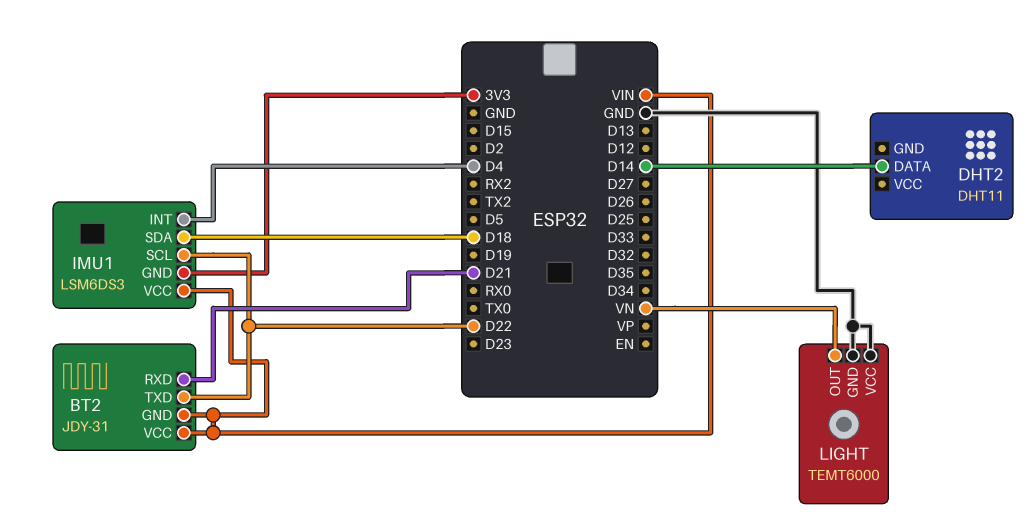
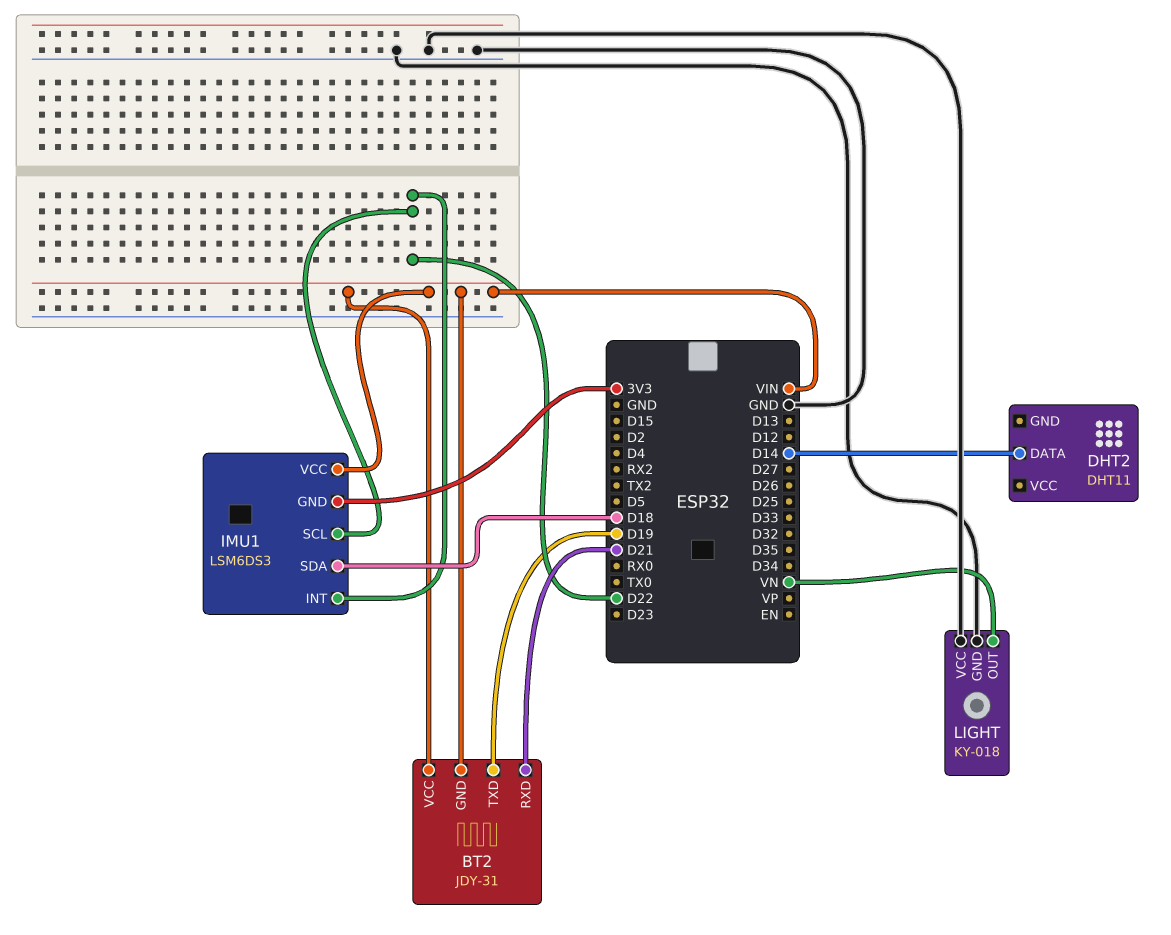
BT2 pin TXD: D22 -> D19
IMU1 pin INT: D4 -> D22
LIGHT: TEMT6000 -> KY-018

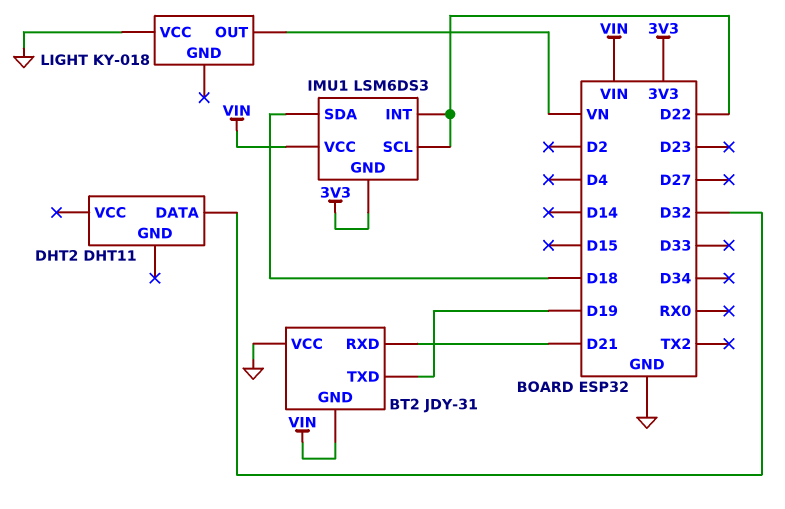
BT2 pin VCC: VIN -> GND
DHT2 pin DATA: D14 -> D32
LIGHT pin GND: GND -> none

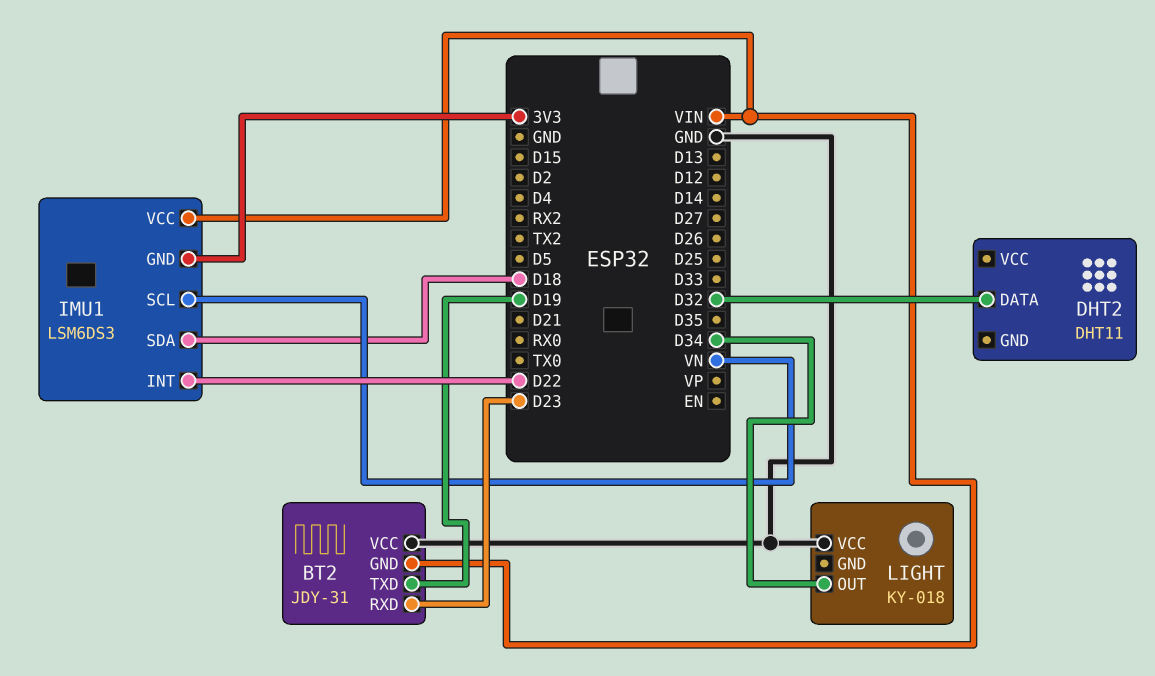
BT2 pin RXD: D21 -> D23
IMU1 pin SCL: D22 -> VN
LIGHT pin OUT: VN -> D34

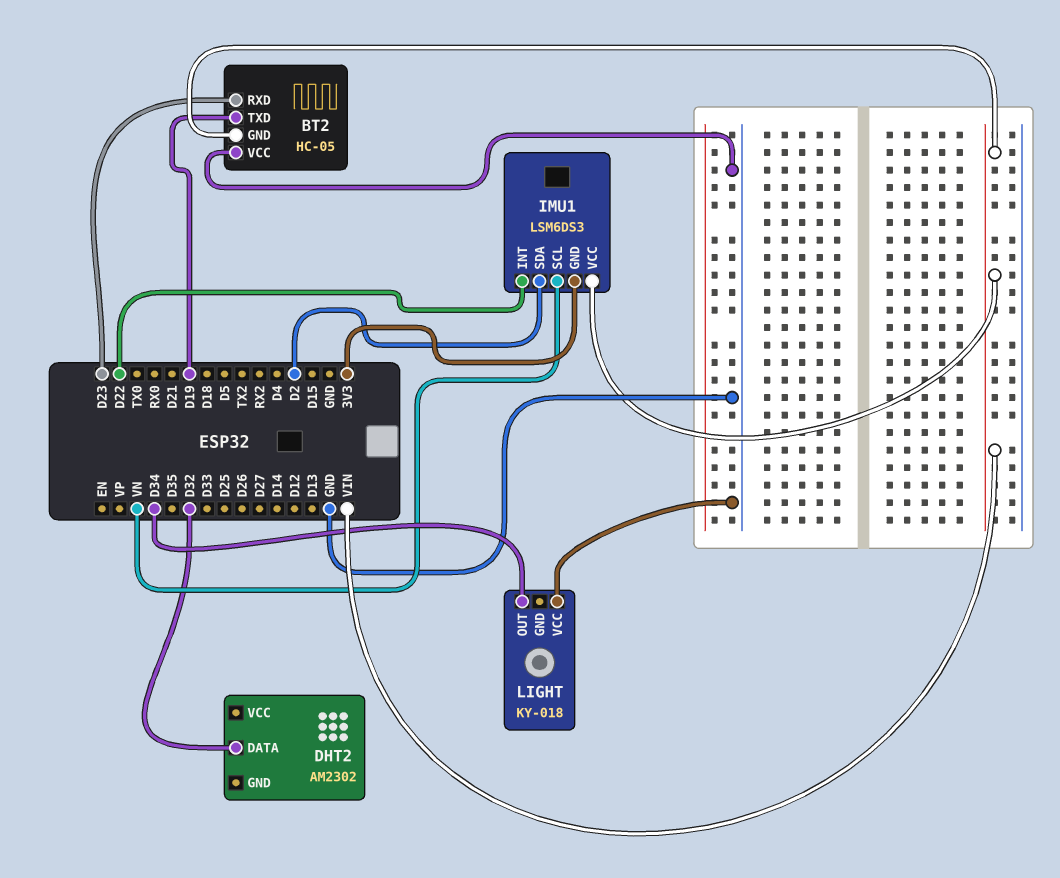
BT2: JDY-31 -> HC-05
DHT2: DHT11 -> AM2302
IMU1 pin SDA: D18 -> D2

